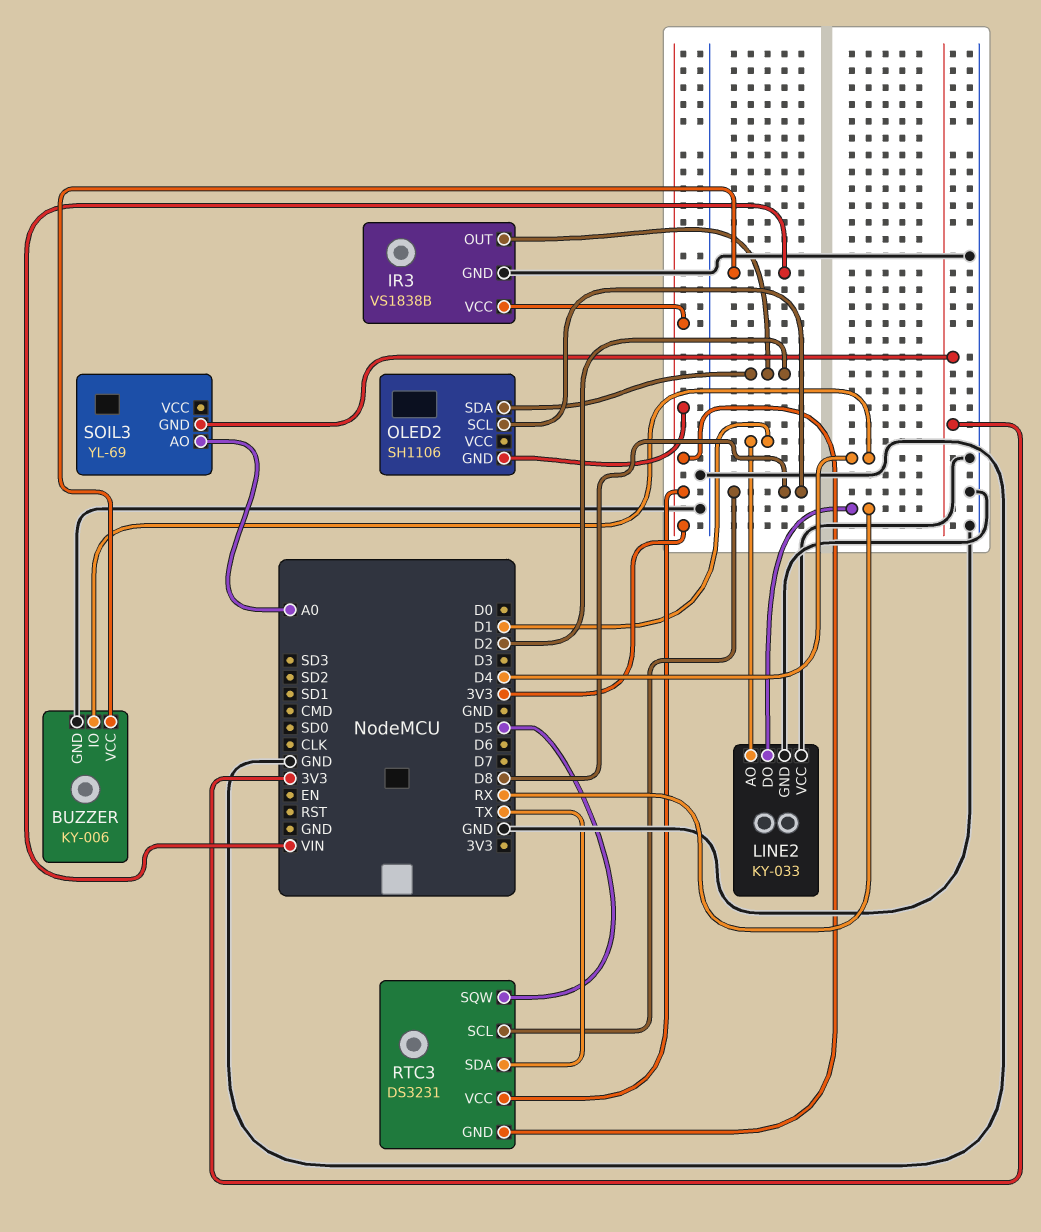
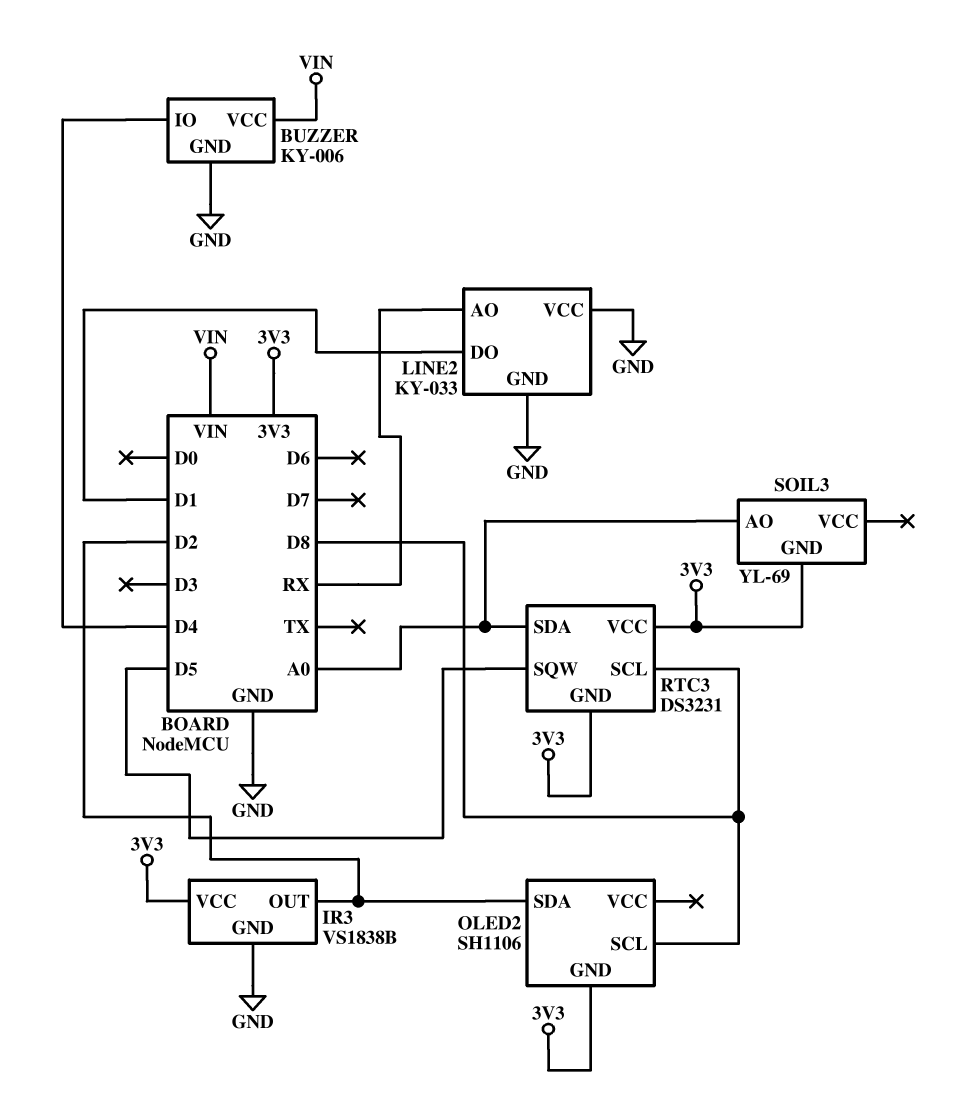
LINE2 pin AO: D1 -> RX
LINE2 pin DO: RX -> D1
RTC3 pin SDA: TX -> A0

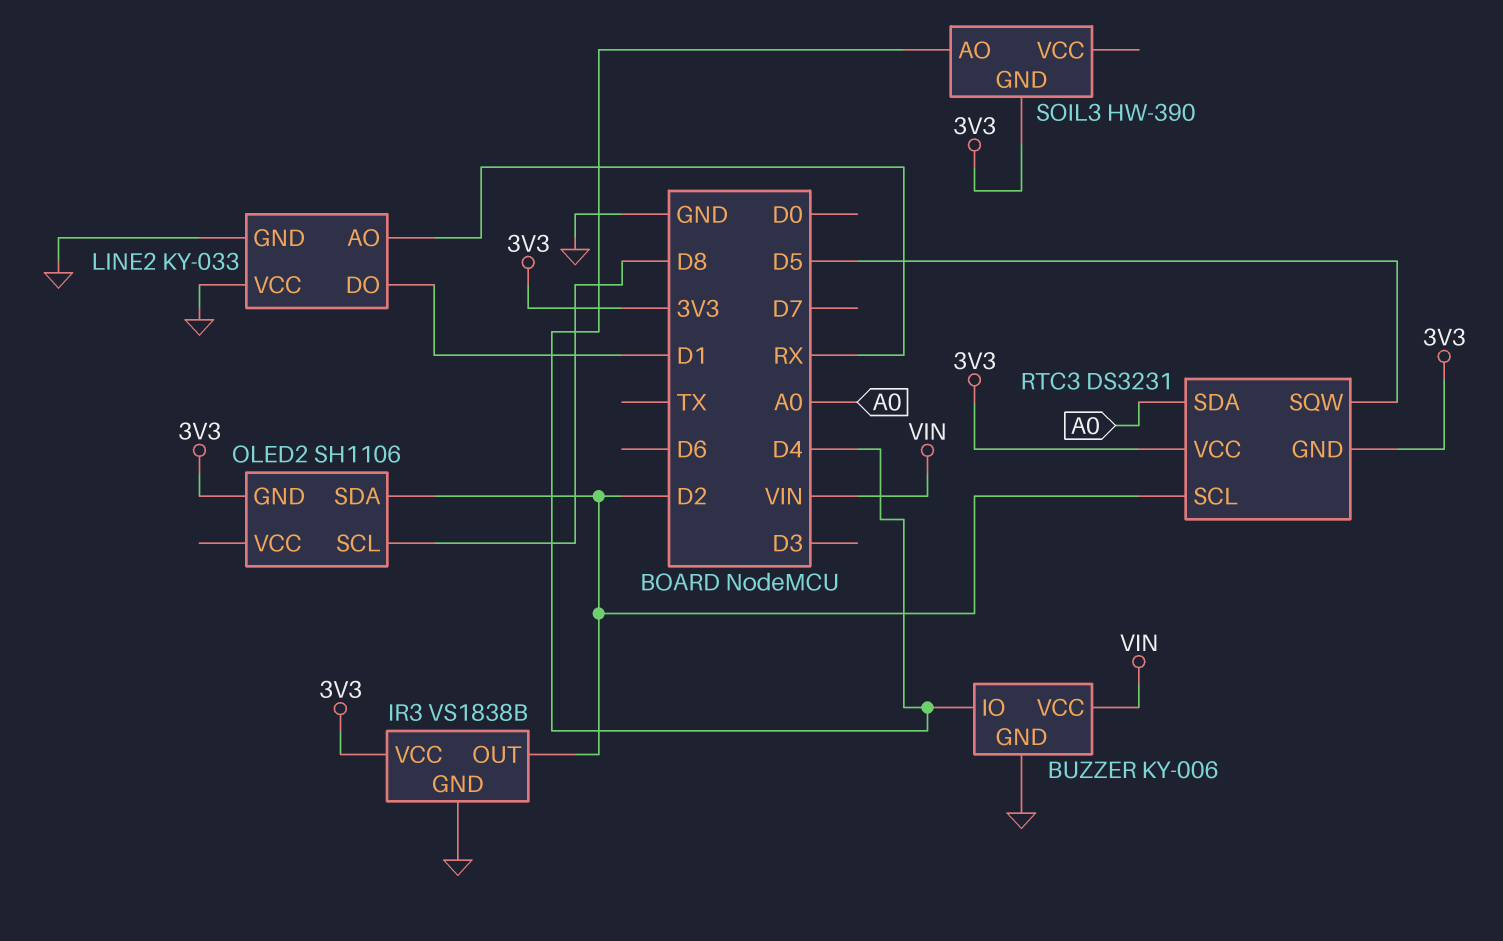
RTC3 pin SCL: D8 -> D2
SOIL3: YL-69 -> HW-390
SOIL3 pin AO: A0 -> D4

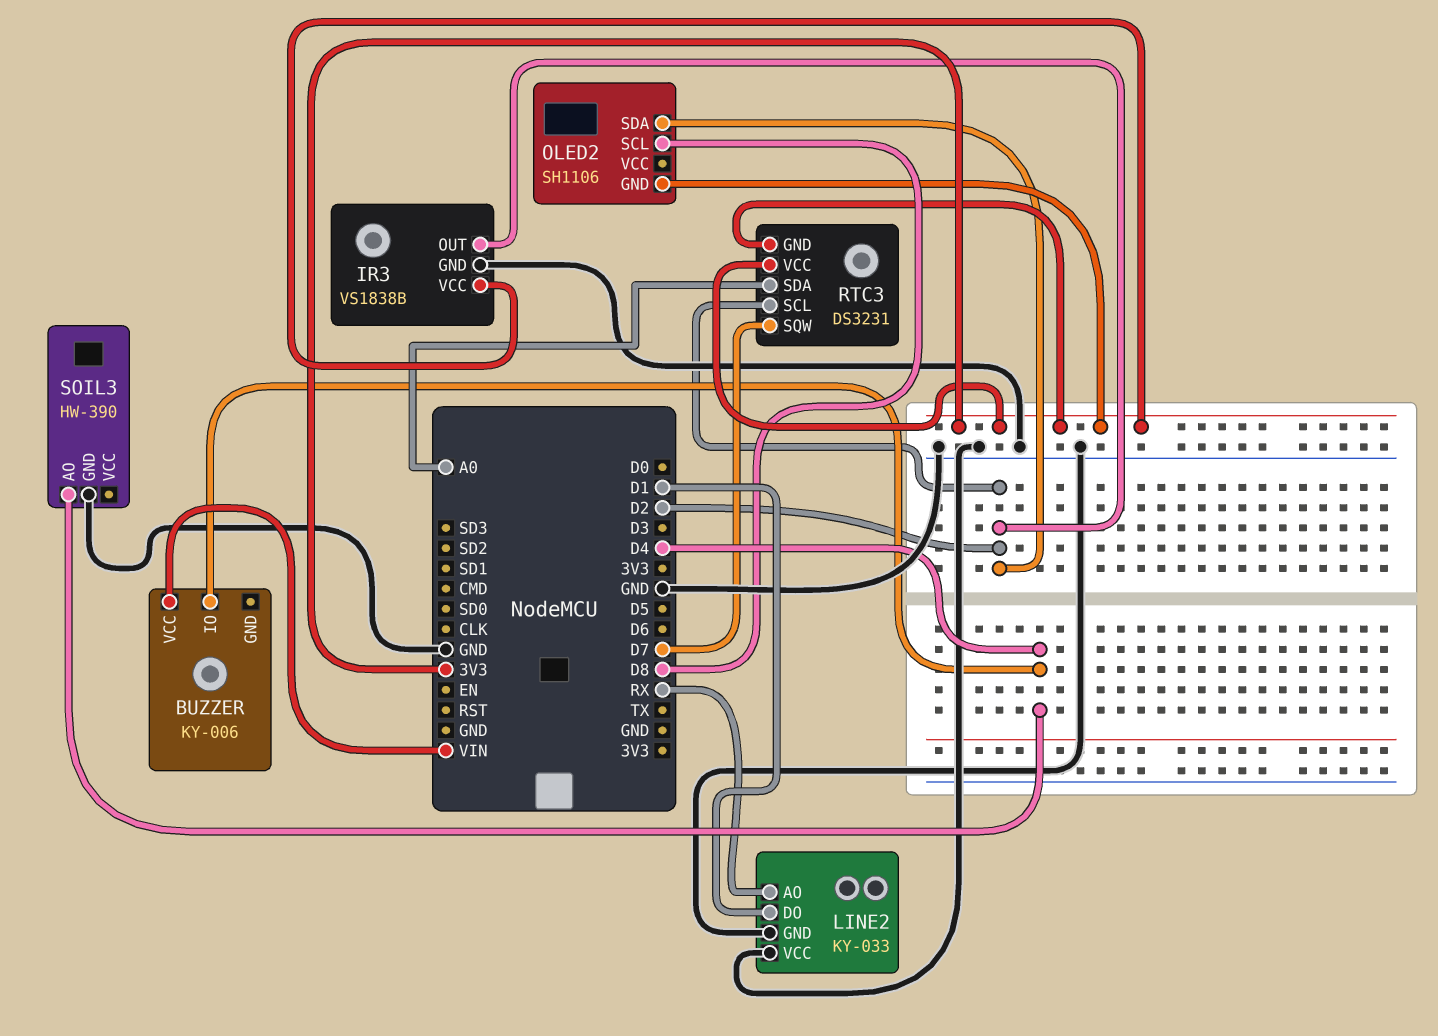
BUZZER pin GND: GND -> none
RTC3 pin SQW: D5 -> D7
SOIL3 pin GND: 3V3 -> GND

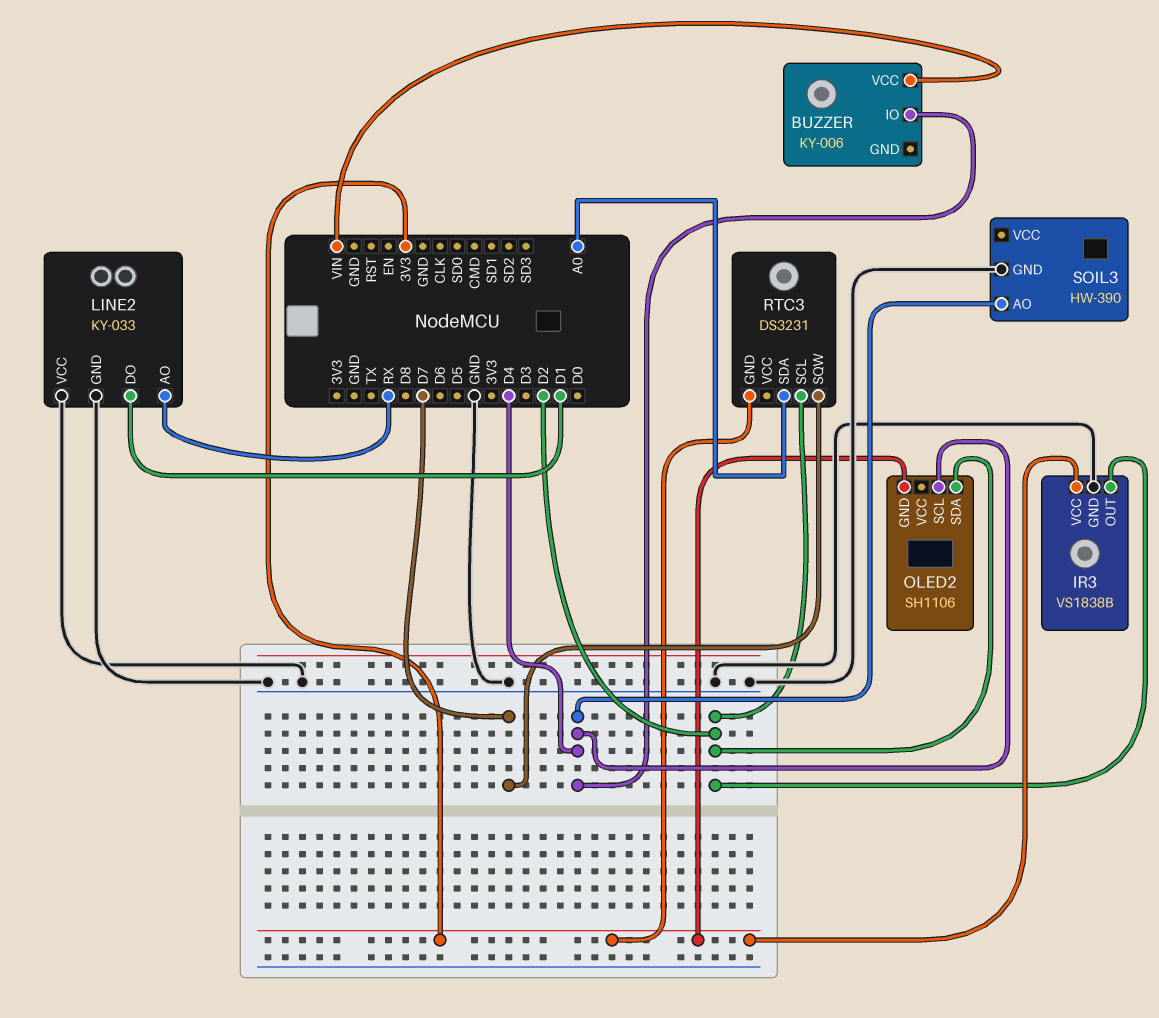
OLED2 pin SCL: D8 -> D4
RTC3 pin VCC: 3V3 -> none

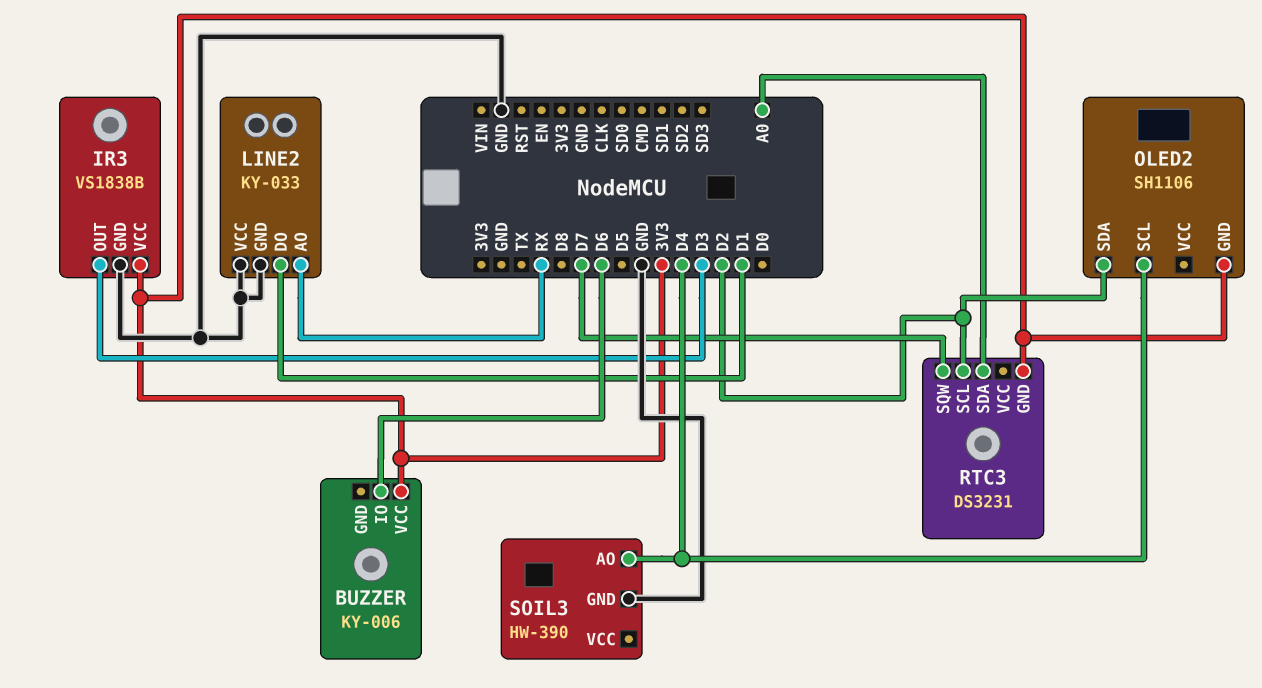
BUZZER pin IO: D4 -> D6
BUZZER pin VCC: VIN -> 3V3
IR3 pin OUT: D2 -> D3

